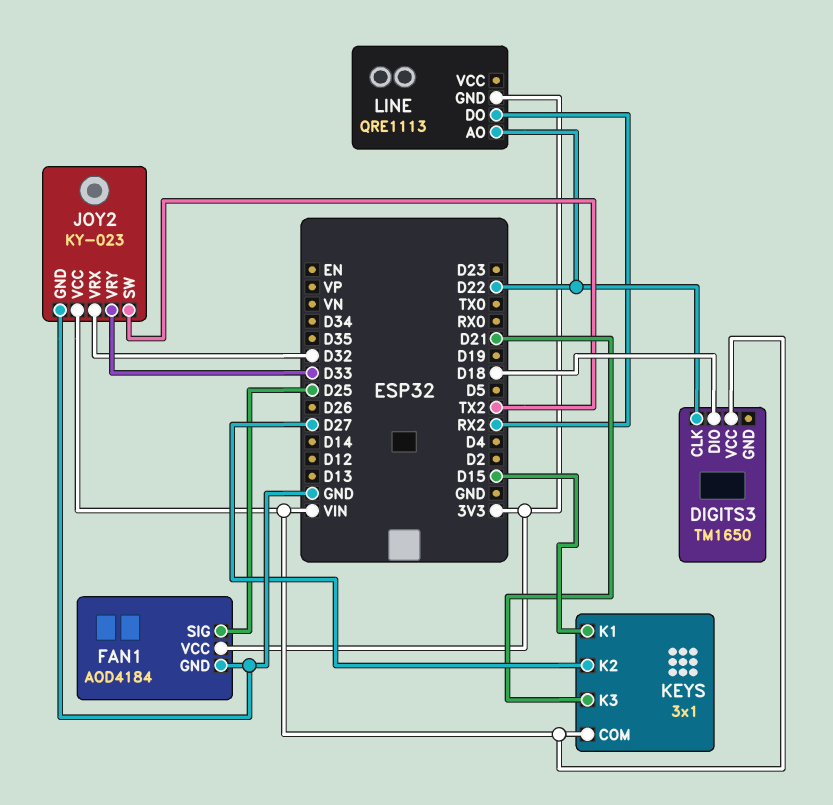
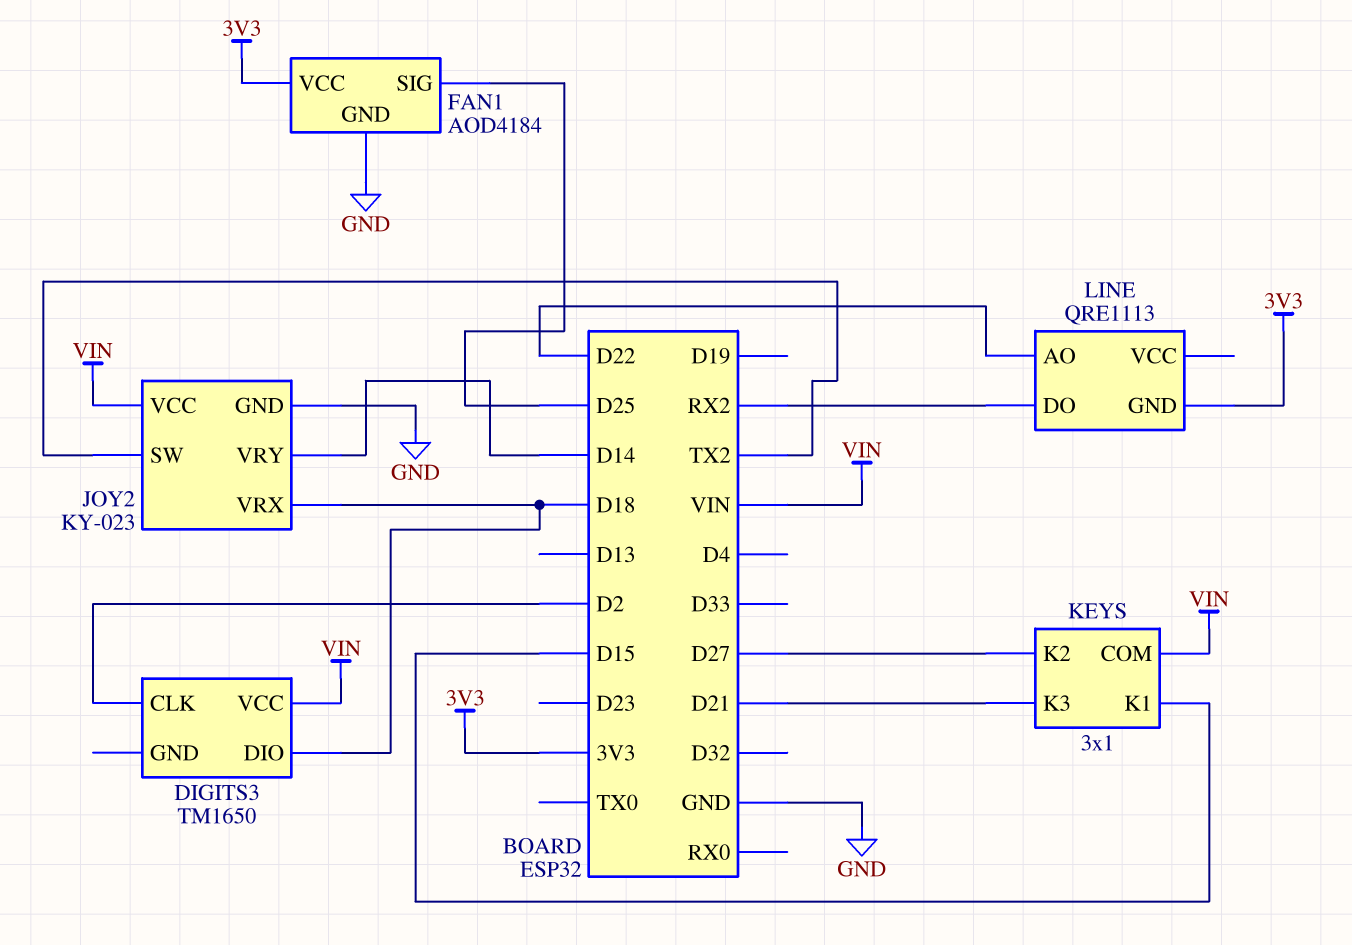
DIGITS3 pin CLK: D22 -> D2
JOY2 pin VRX: D32 -> D18
JOY2 pin VRY: D33 -> D14

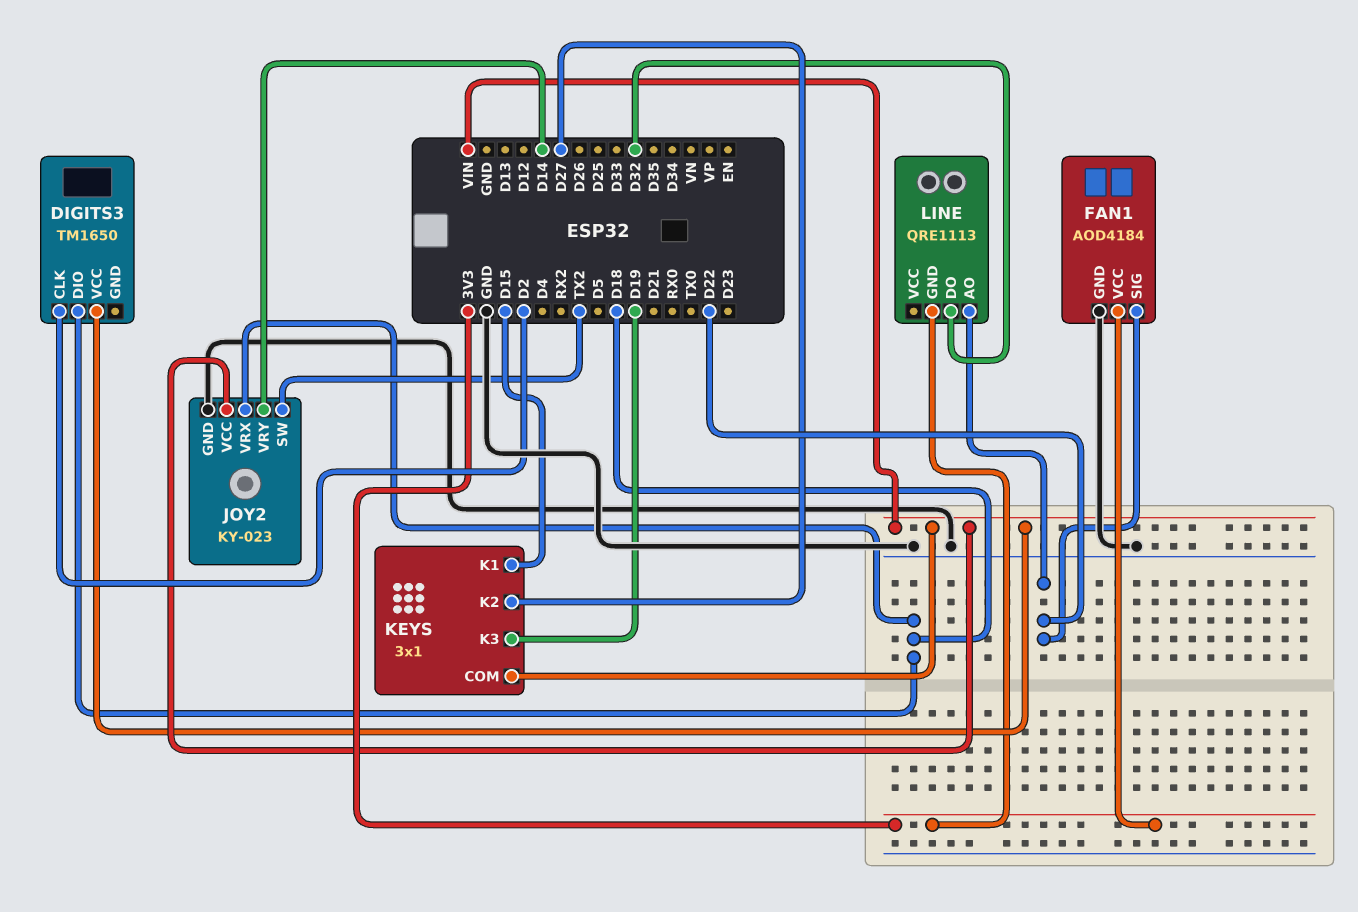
FAN1 pin SIG: D25 -> D22
KEYS pin K3: D21 -> D19
LINE pin DO: RX2 -> D32

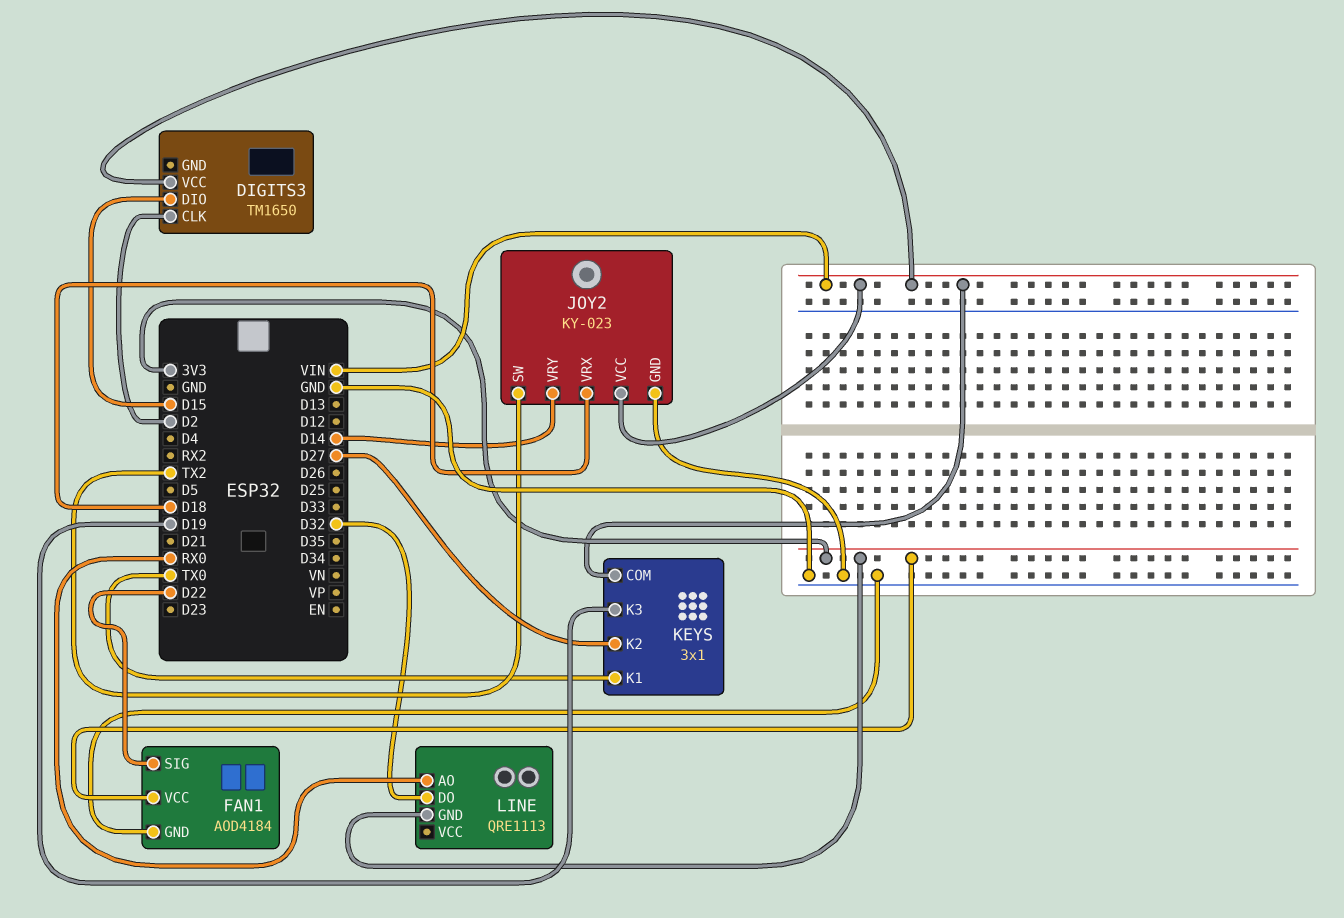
DIGITS3 pin DIO: D18 -> D15
KEYS pin K1: D15 -> TX0
LINE pin AO: D22 -> RX0

